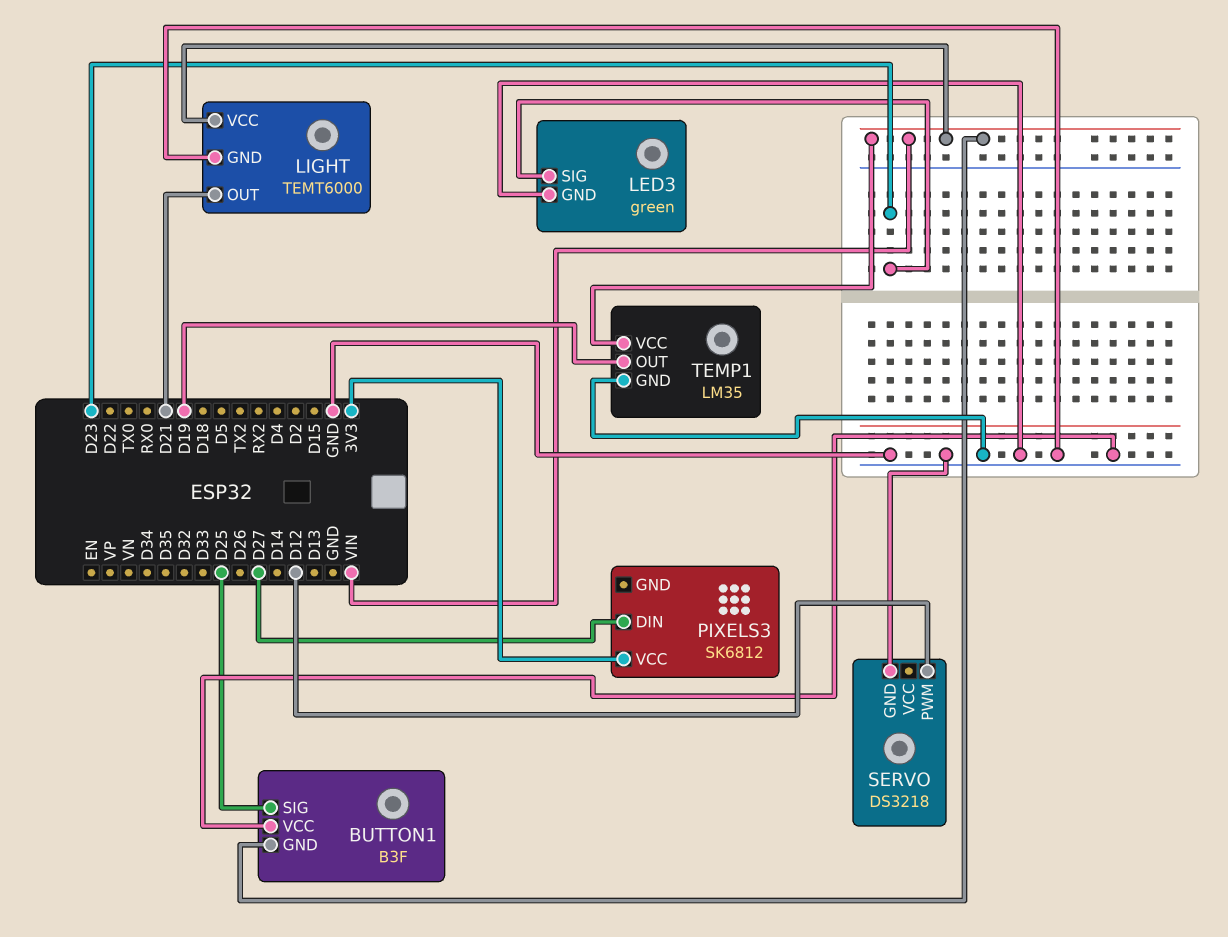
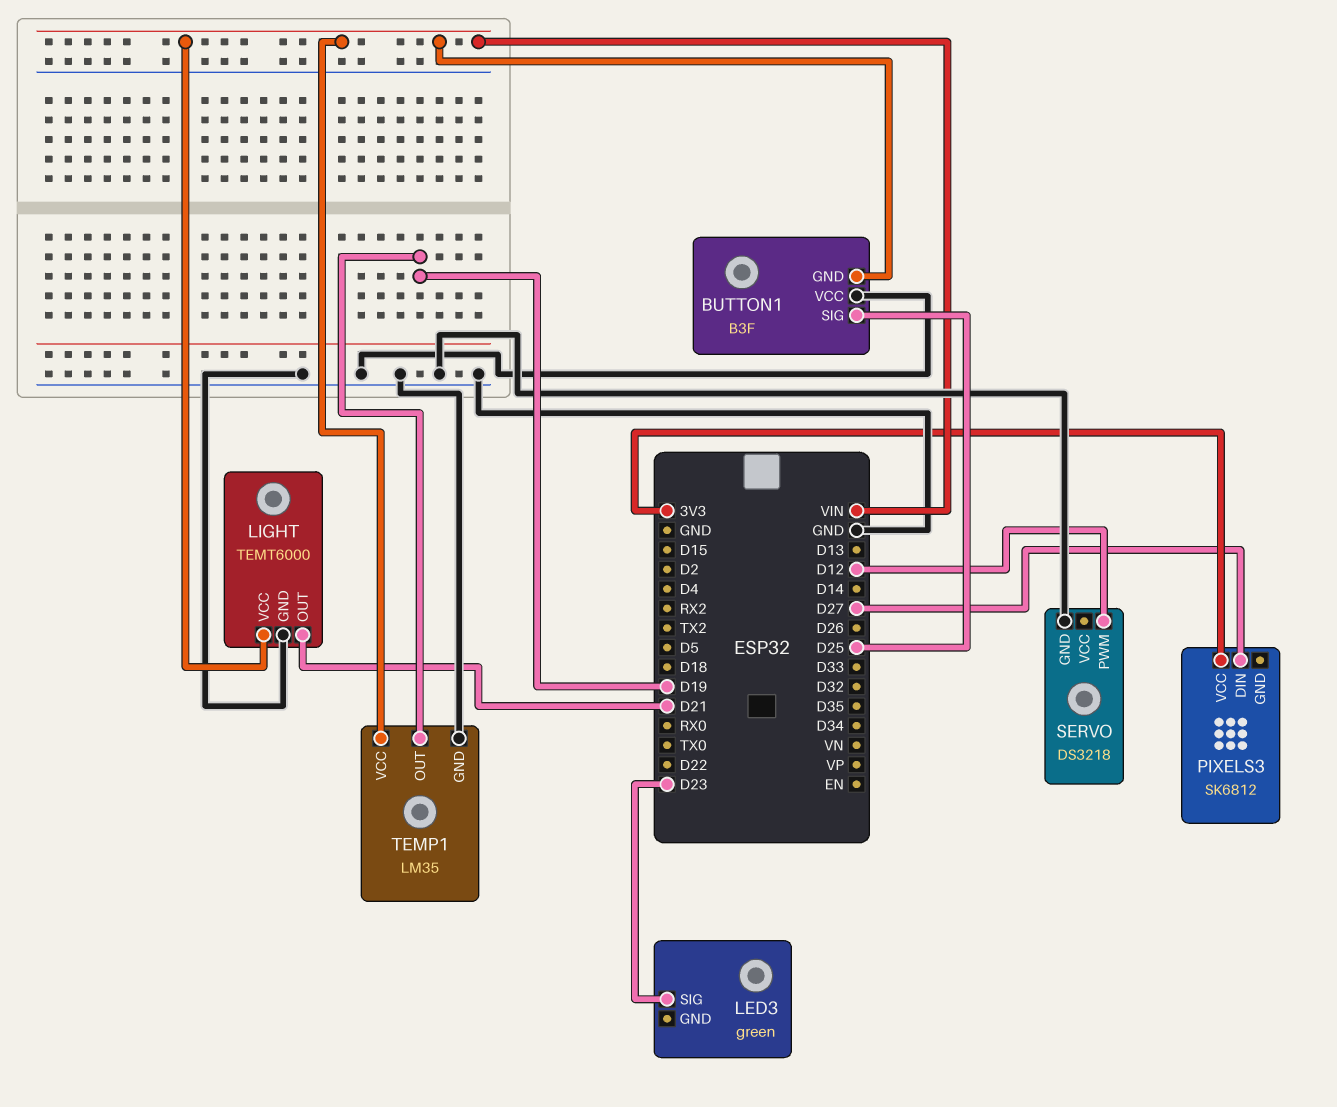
LED3 pin GND: GND -> none

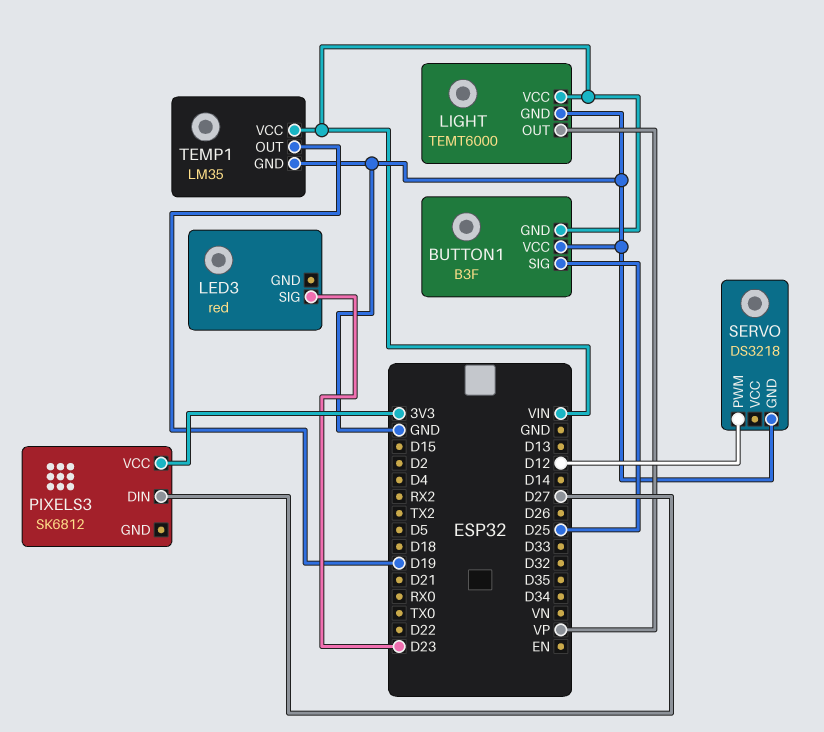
LED3: green -> red
LIGHT pin OUT: D21 -> VP

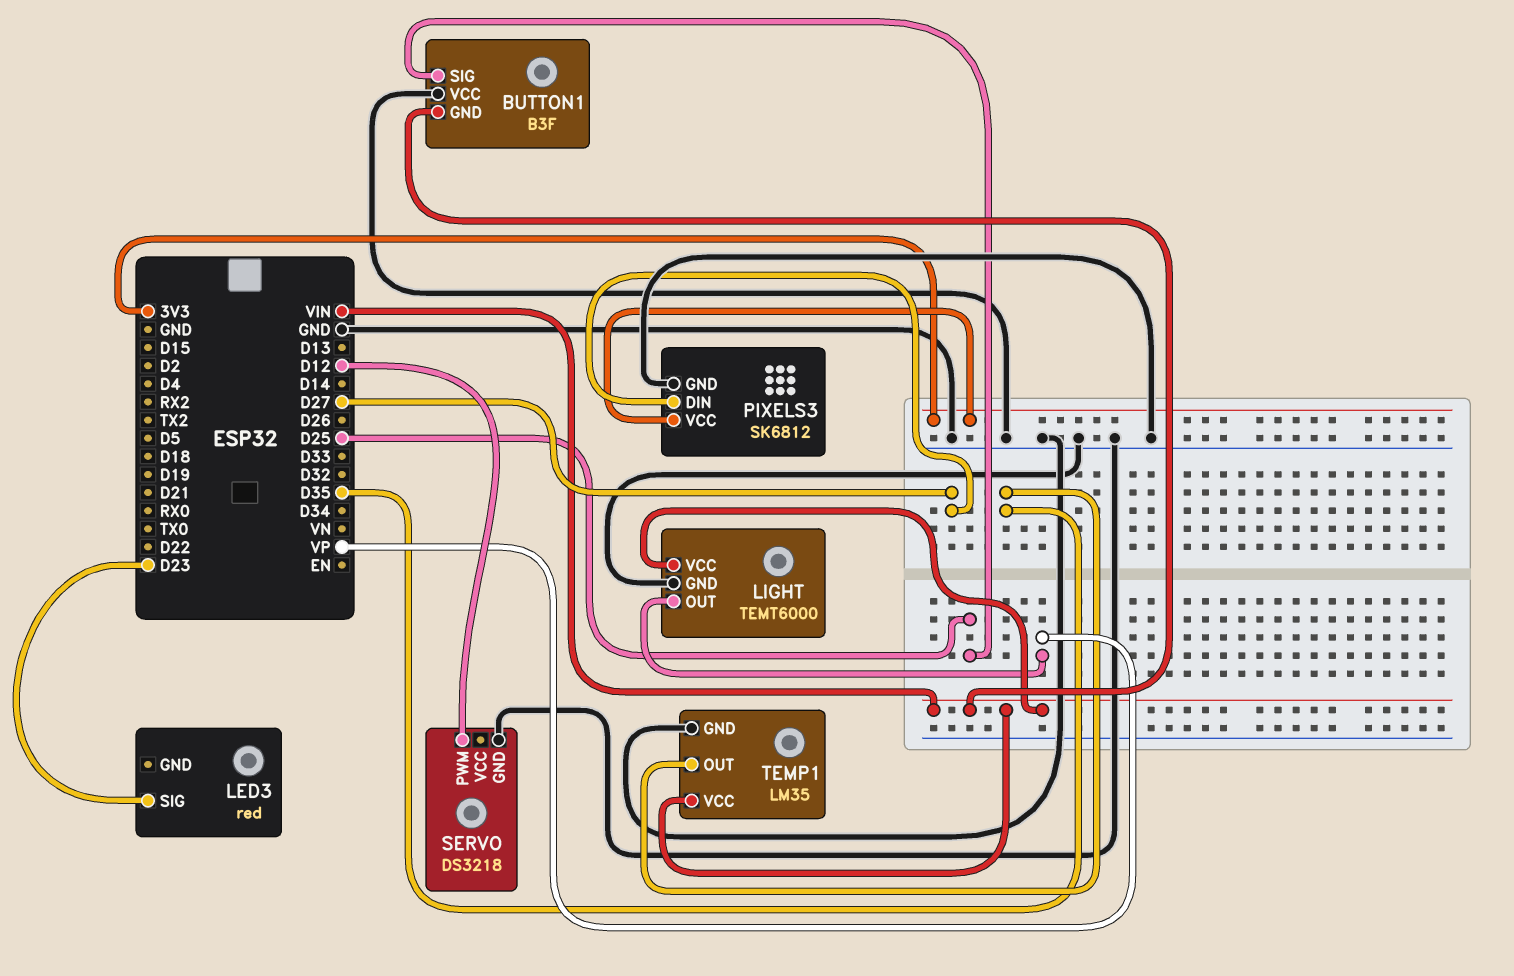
PIXELS3 pin GND: none -> GND
TEMP1 pin OUT: D19 -> D35

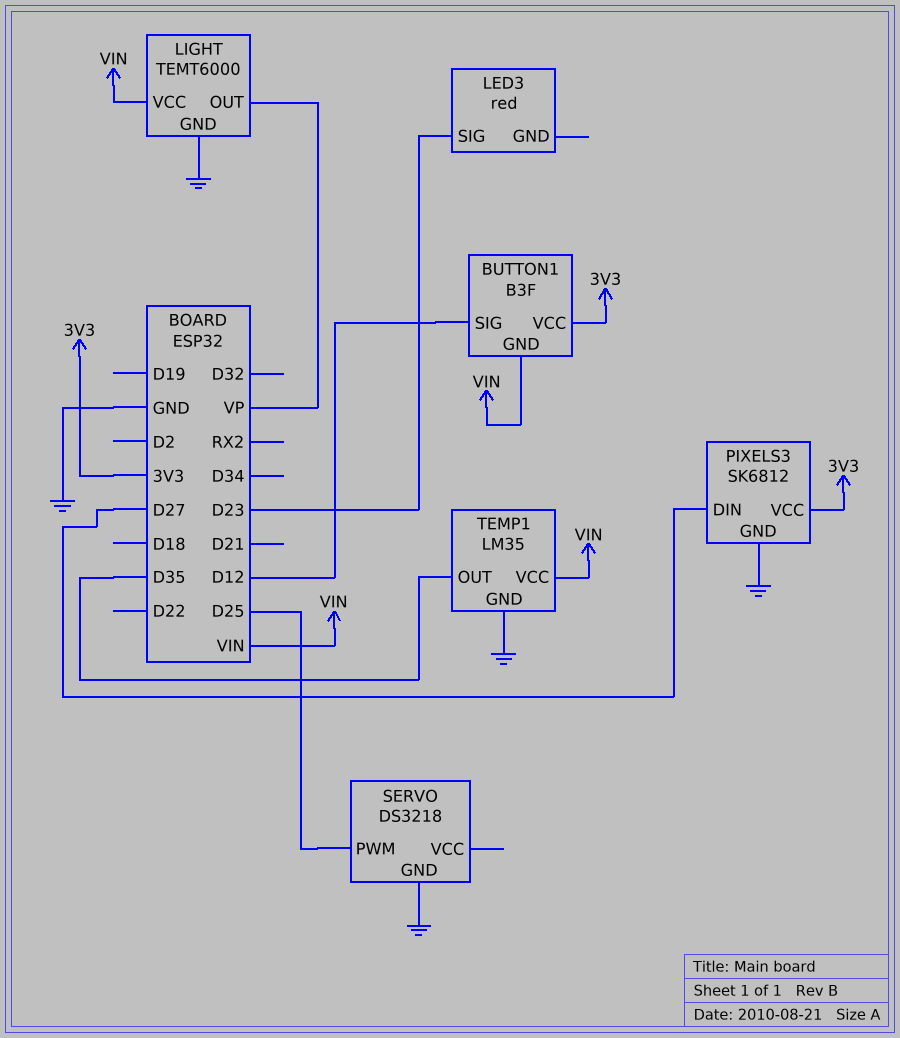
BUTTON1 pin SIG: D25 -> D12
BUTTON1 pin VCC: GND -> 3V3
SERVO pin PWM: D12 -> D25

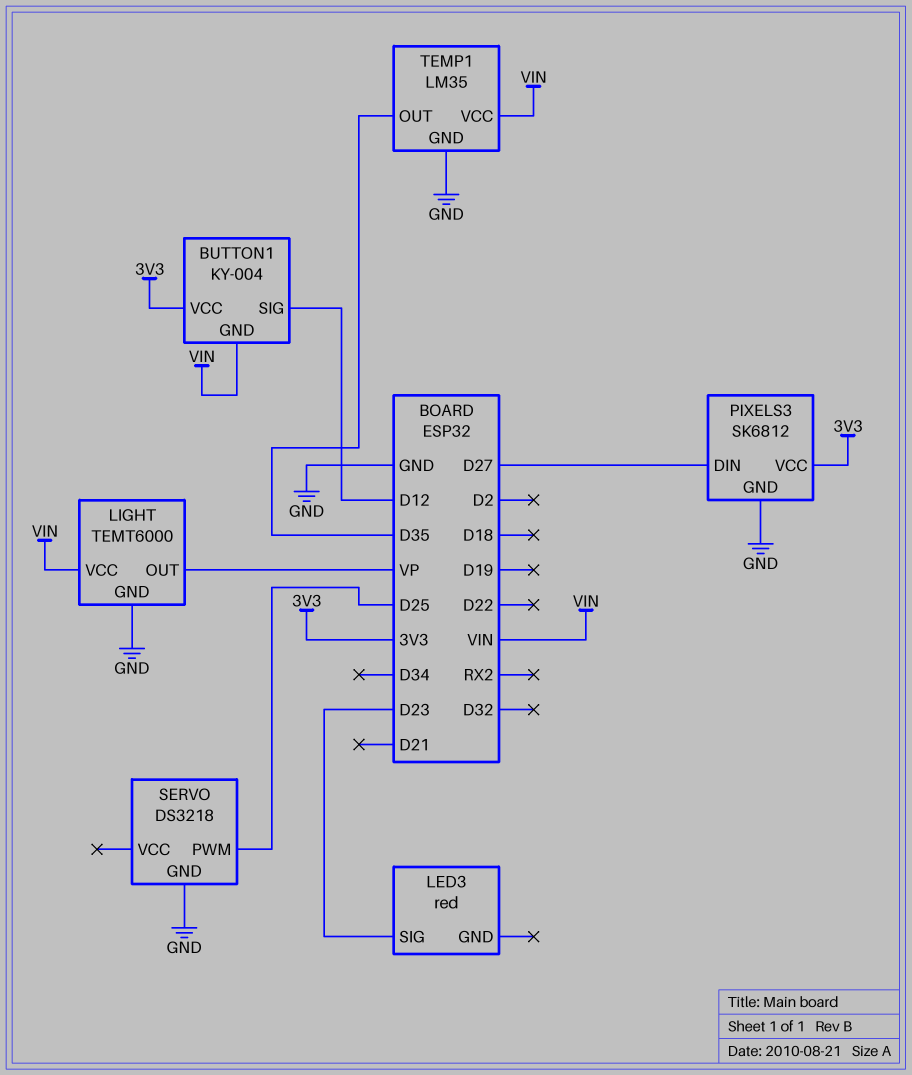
BUTTON1: B3F -> KY-004

